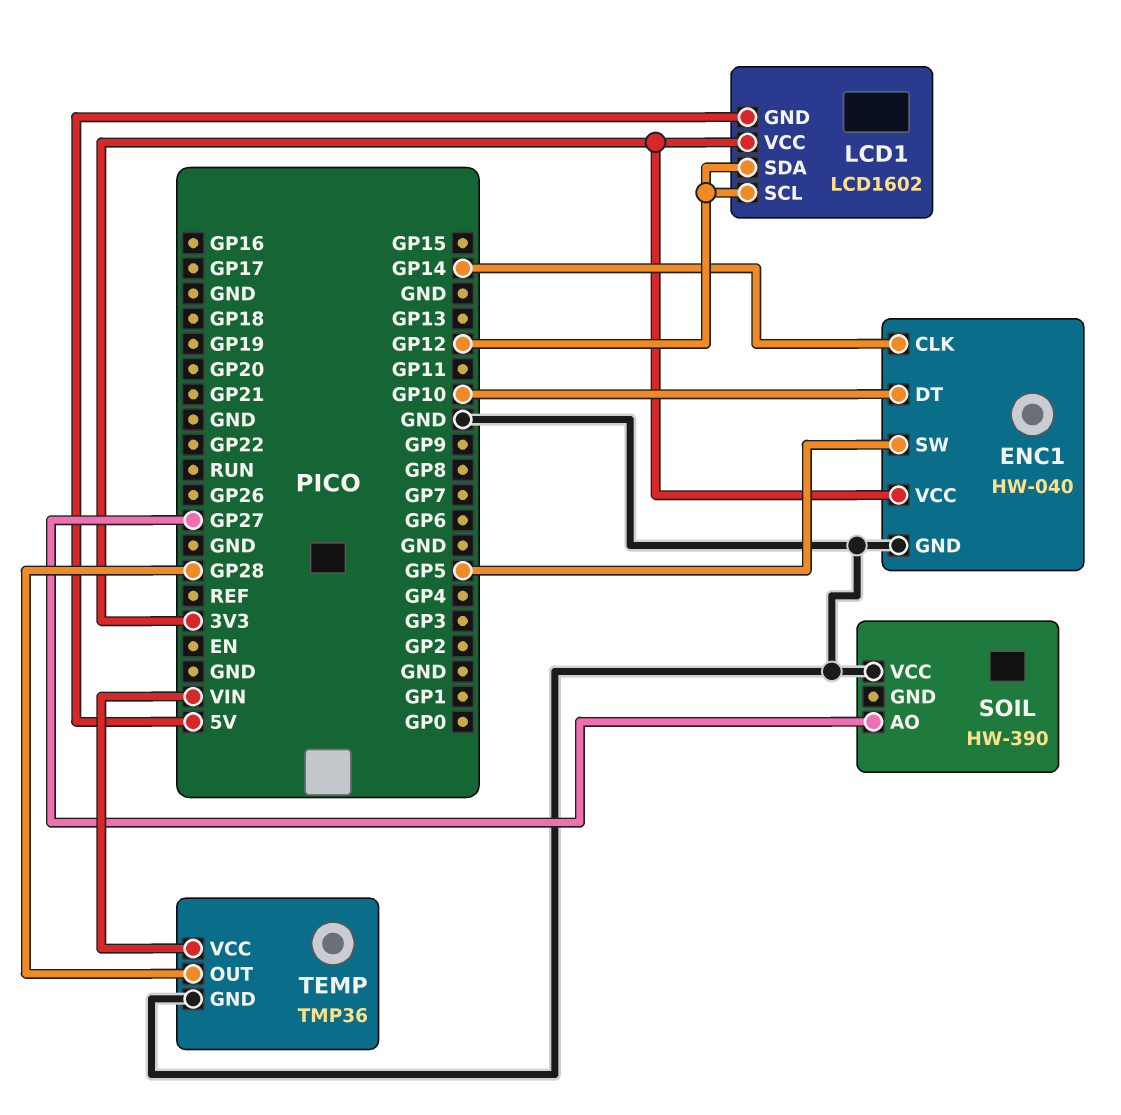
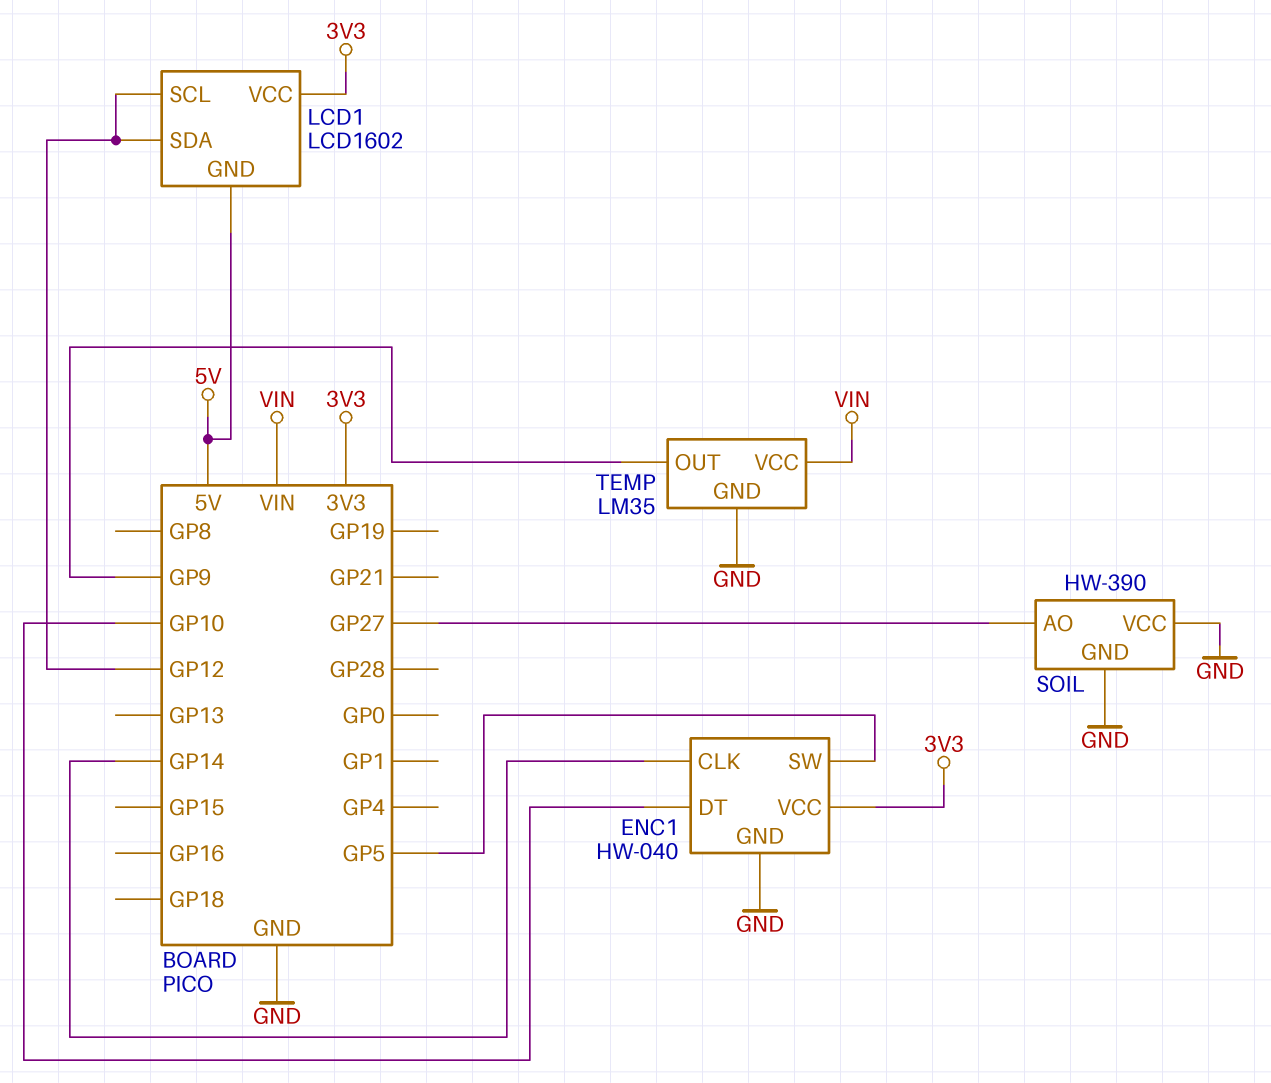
SOIL pin GND: none -> GND
TEMP: TMP36 -> LM35
TEMP pin OUT: GP28 -> GP9

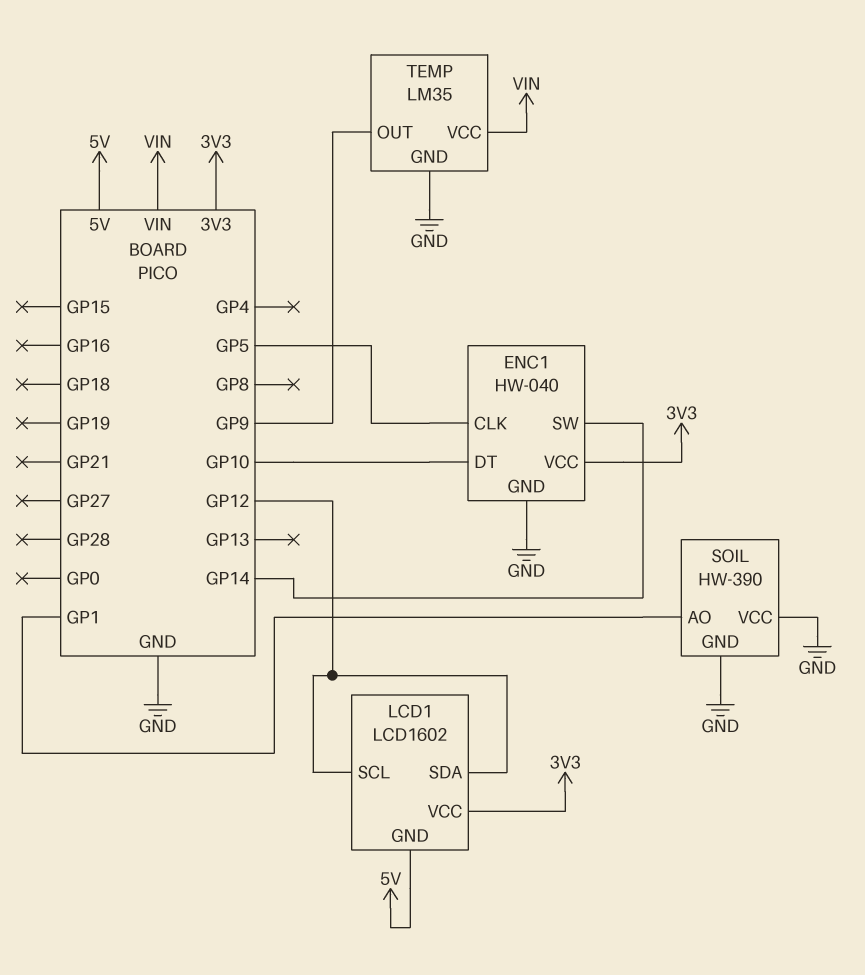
ENC1 pin CLK: GP14 -> GP5
ENC1 pin SW: GP5 -> GP14
SOIL pin AO: GP27 -> GP1

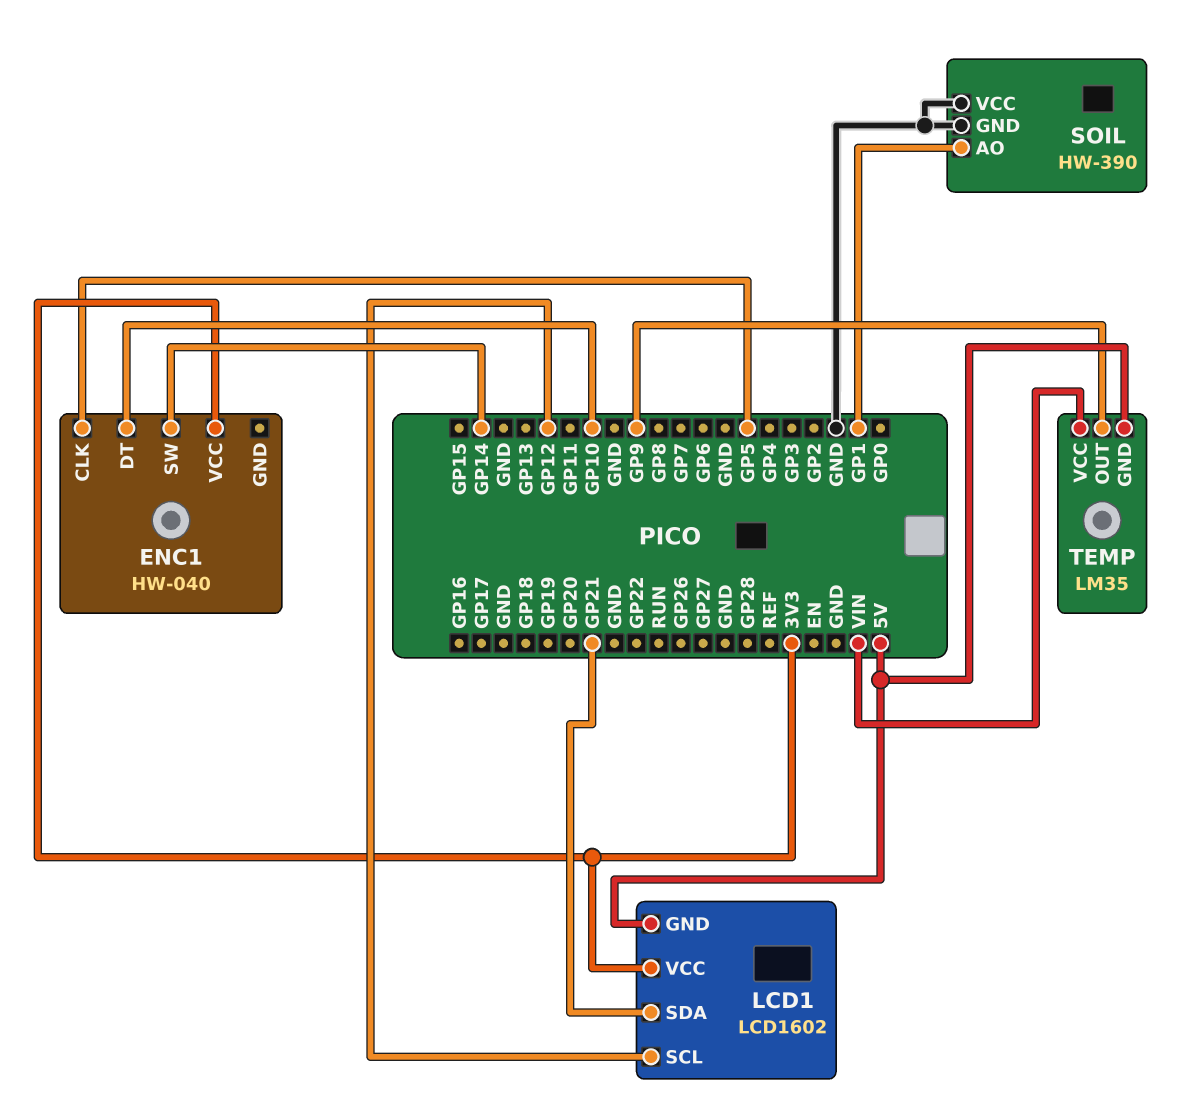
ENC1 pin GND: GND -> none
LCD1 pin SDA: GP12 -> GP21
TEMP pin GND: GND -> 5V

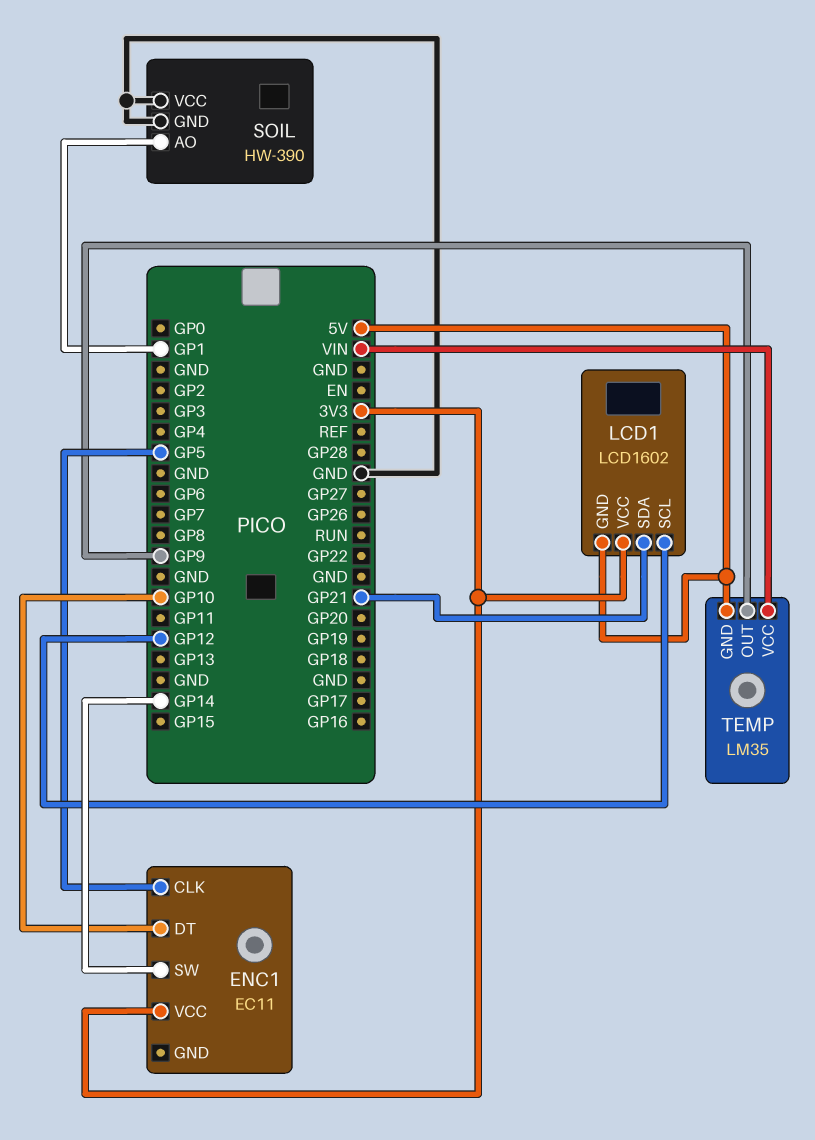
ENC1: HW-040 -> EC11

